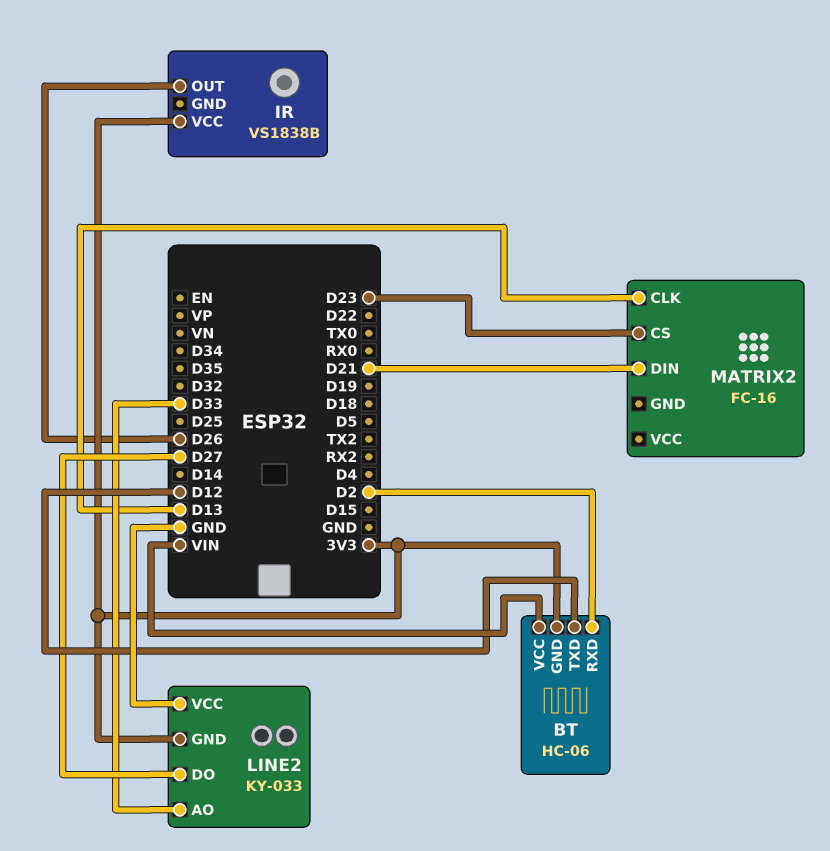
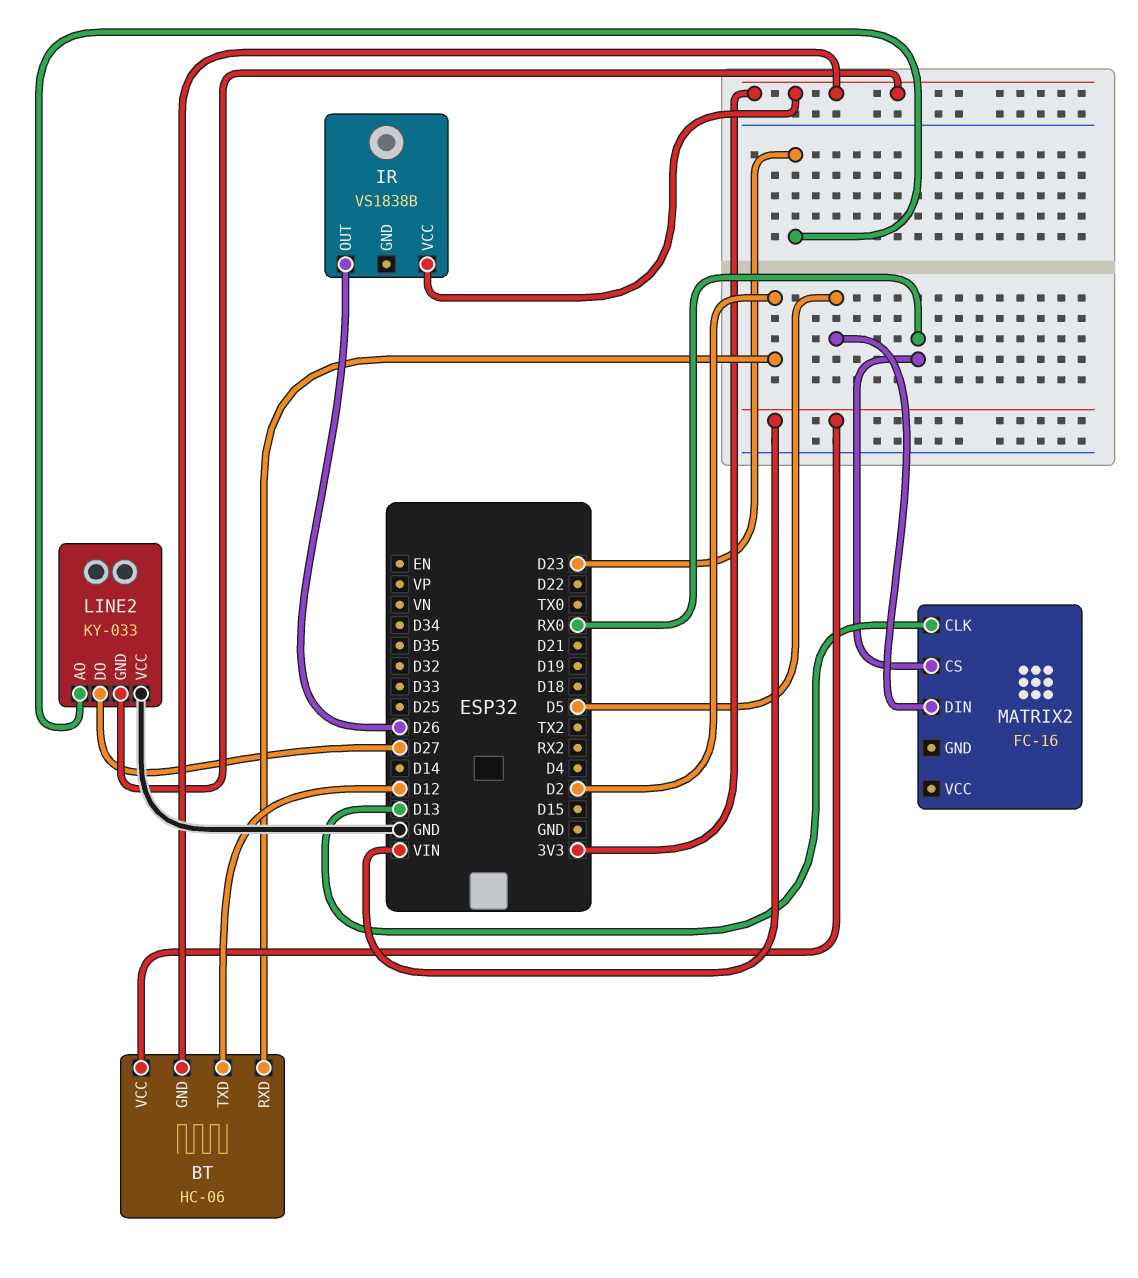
LINE2 pin AO: D33 -> D23
MATRIX2 pin CS: D23 -> RX0
MATRIX2 pin DIN: D21 -> D5

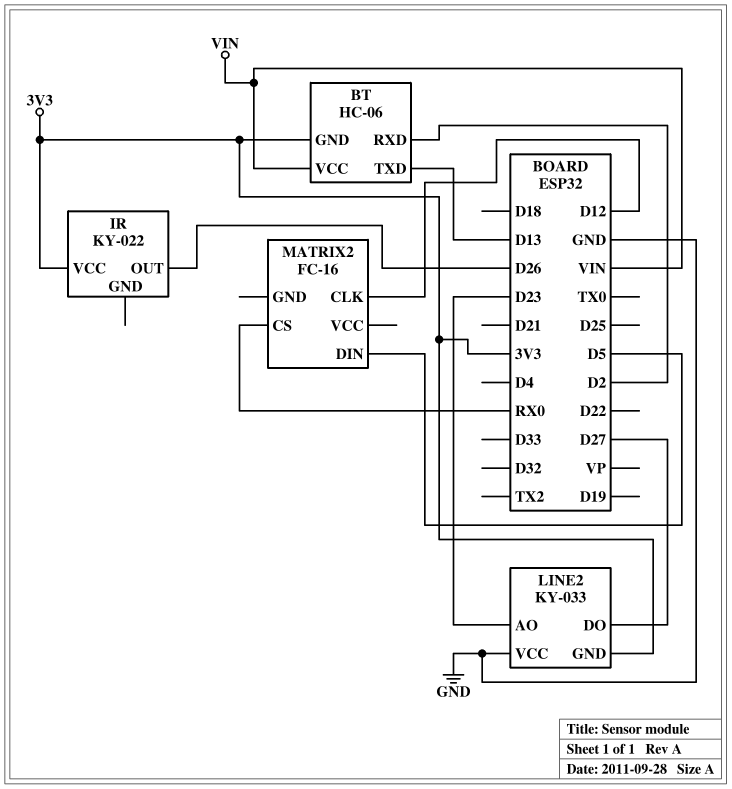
BT pin TXD: D12 -> D13
IR: VS1838B -> KY-022
MATRIX2 pin CLK: D13 -> D12

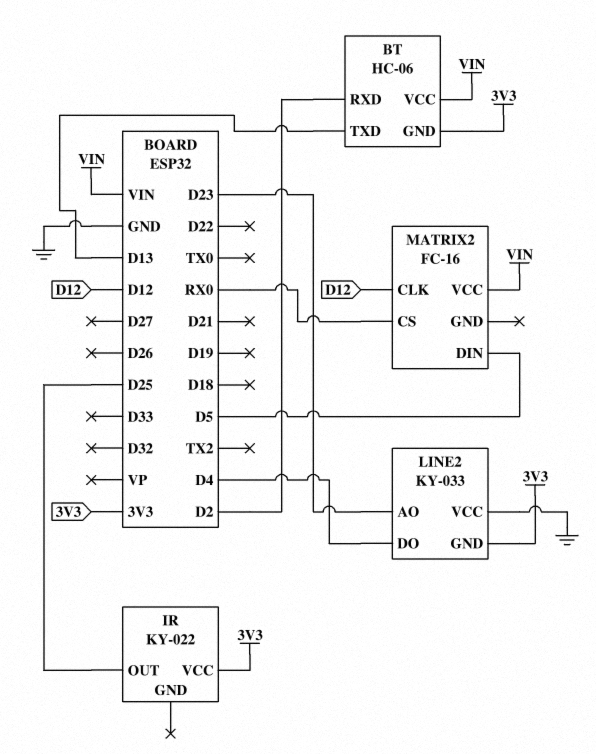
IR pin OUT: D26 -> D25
LINE2 pin DO: D27 -> D4
MATRIX2 pin VCC: none -> VIN

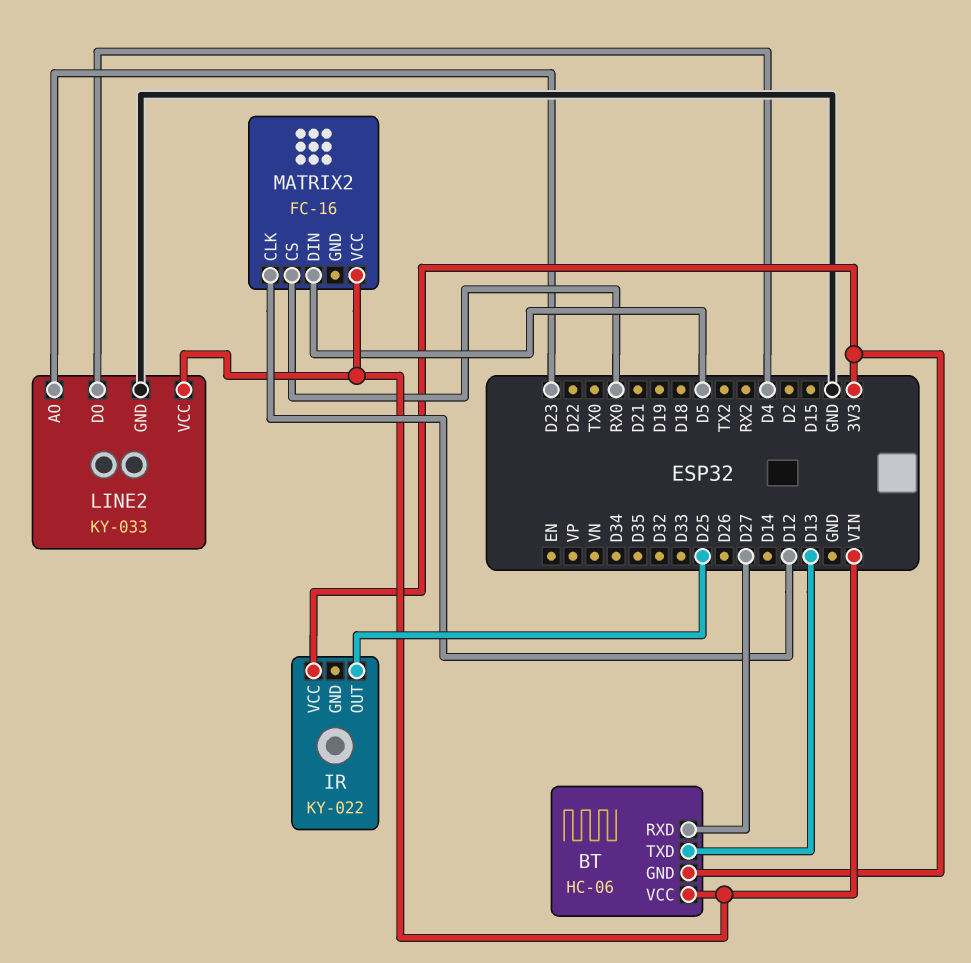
BT pin RXD: D2 -> D27
LINE2 pin GND: 3V3 -> GND
LINE2 pin VCC: GND -> VIN

